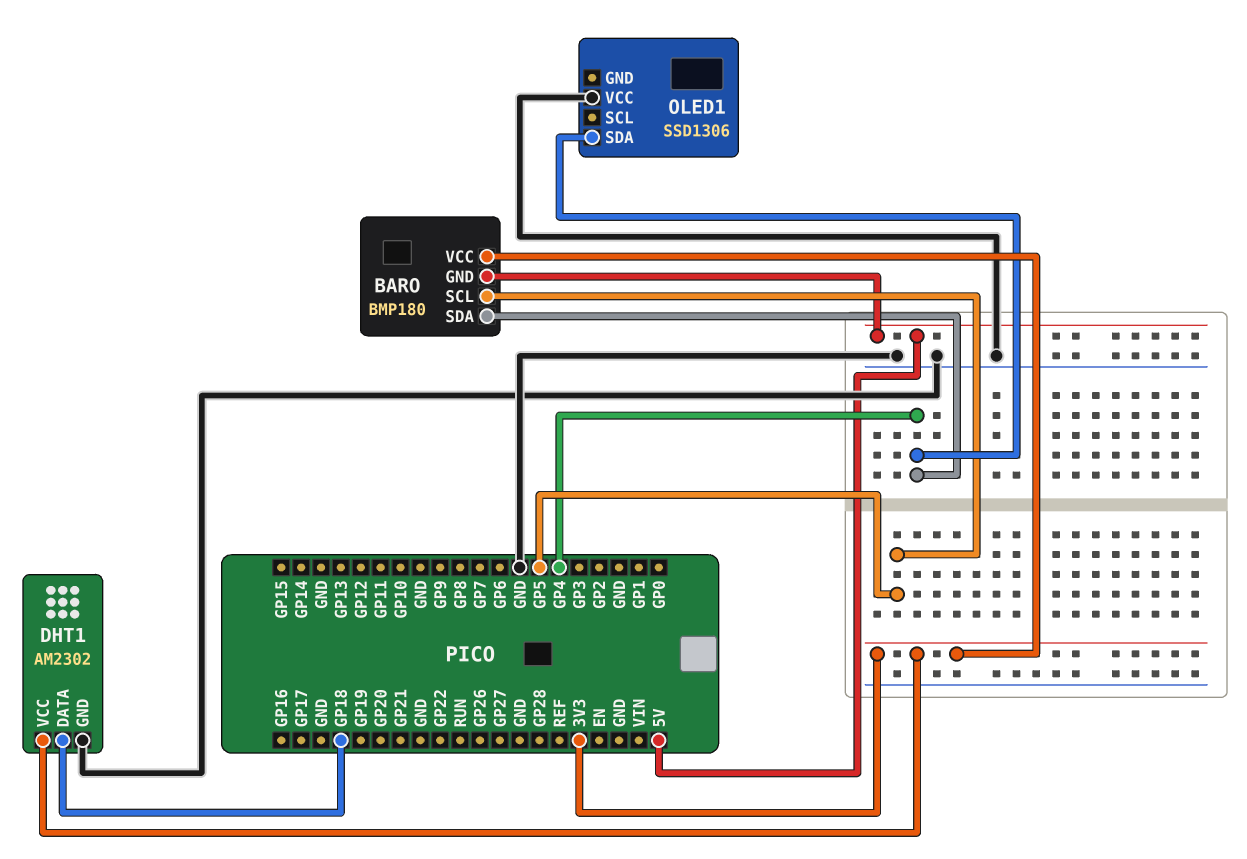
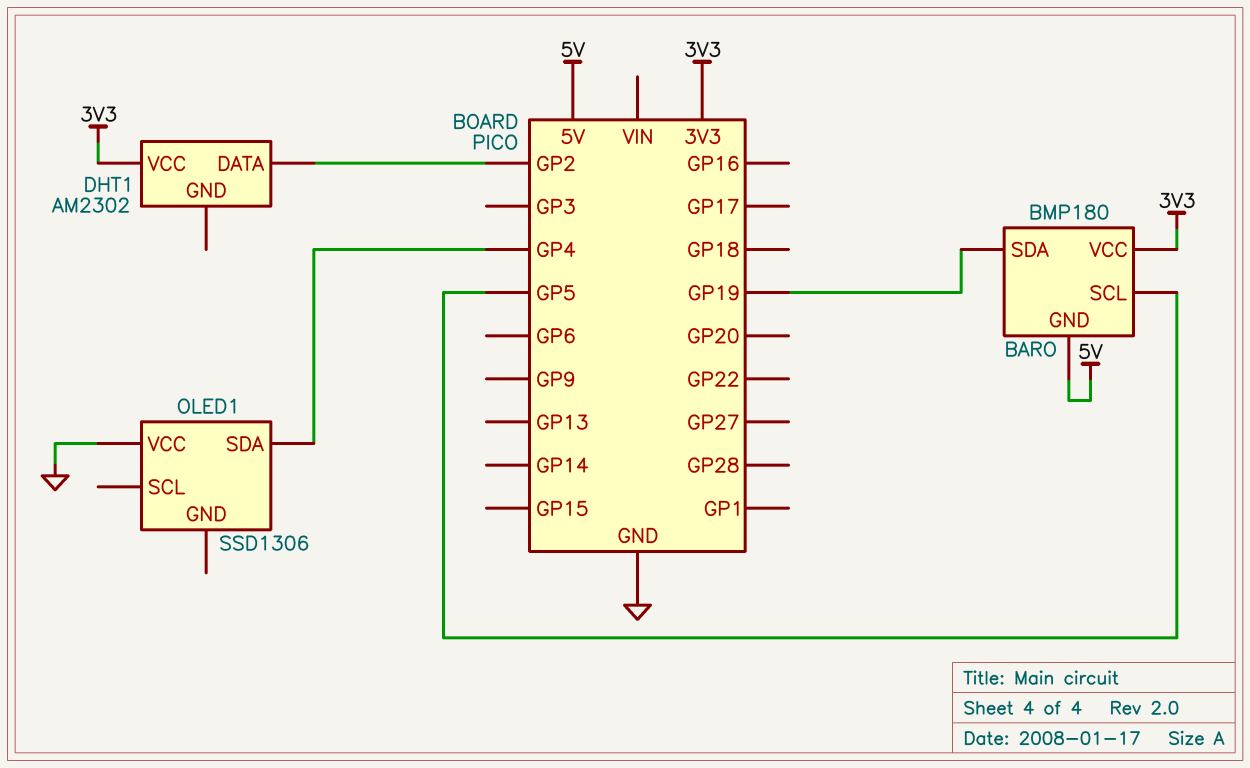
BARO pin SDA: GP4 -> GP19
DHT1 pin DATA: GP18 -> GP2
DHT1 pin GND: GND -> none

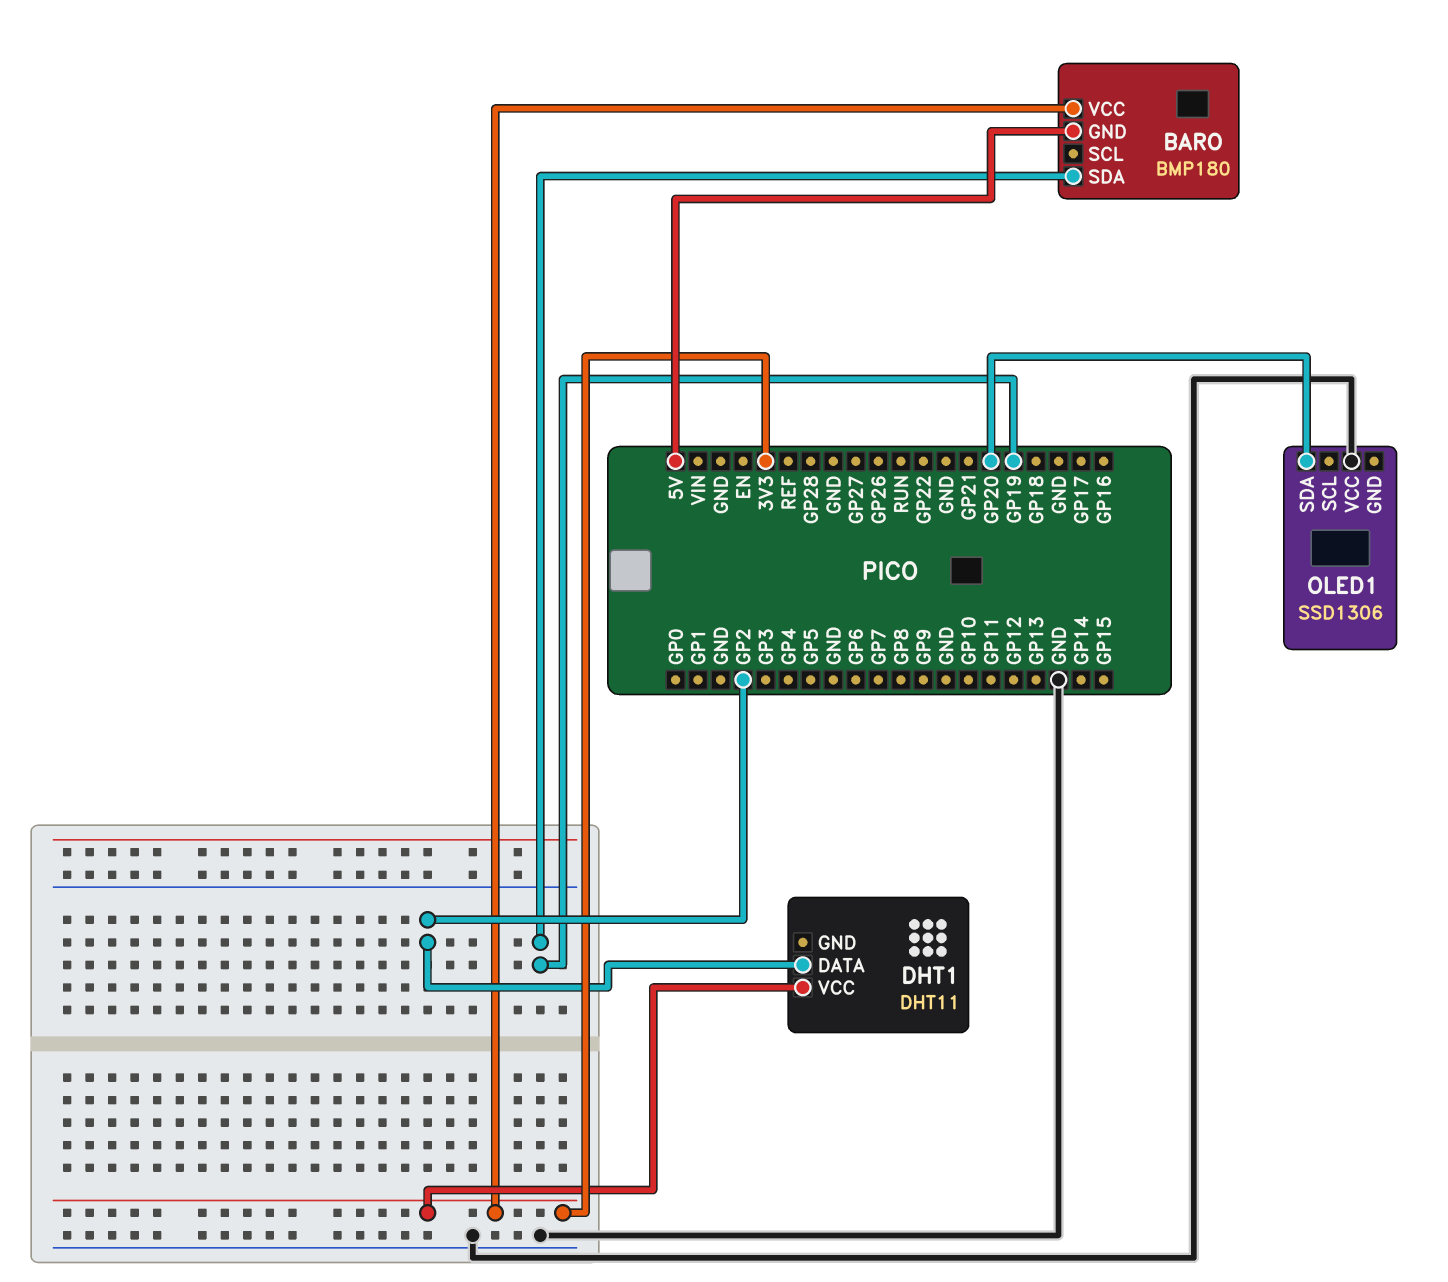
BARO pin SCL: GP5 -> none
DHT1: AM2302 -> DHT11
OLED1 pin SDA: GP4 -> GP20

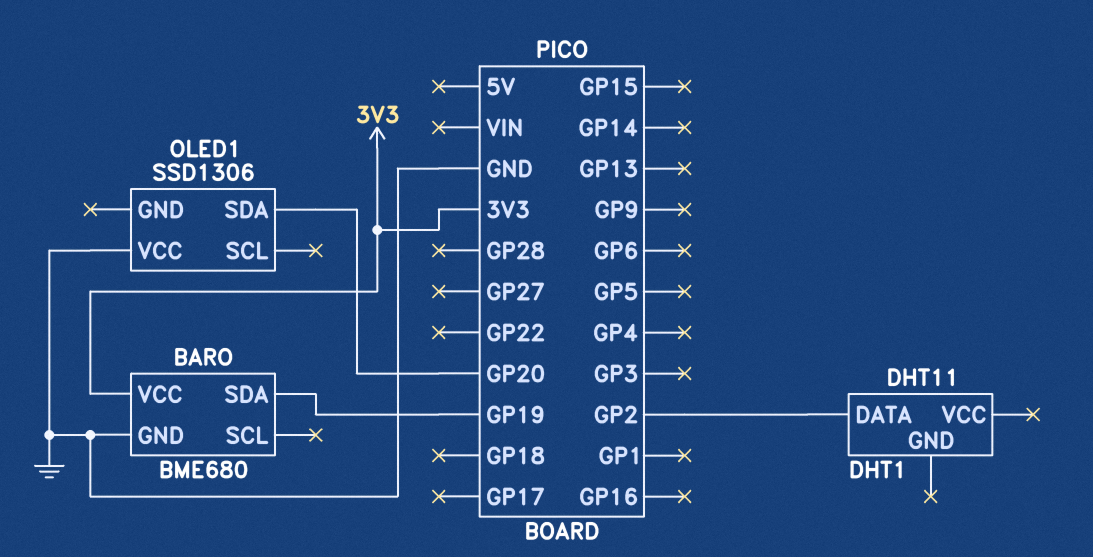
BARO: BMP180 -> BME680
BARO pin GND: 5V -> GND
DHT1 pin VCC: 3V3 -> none

